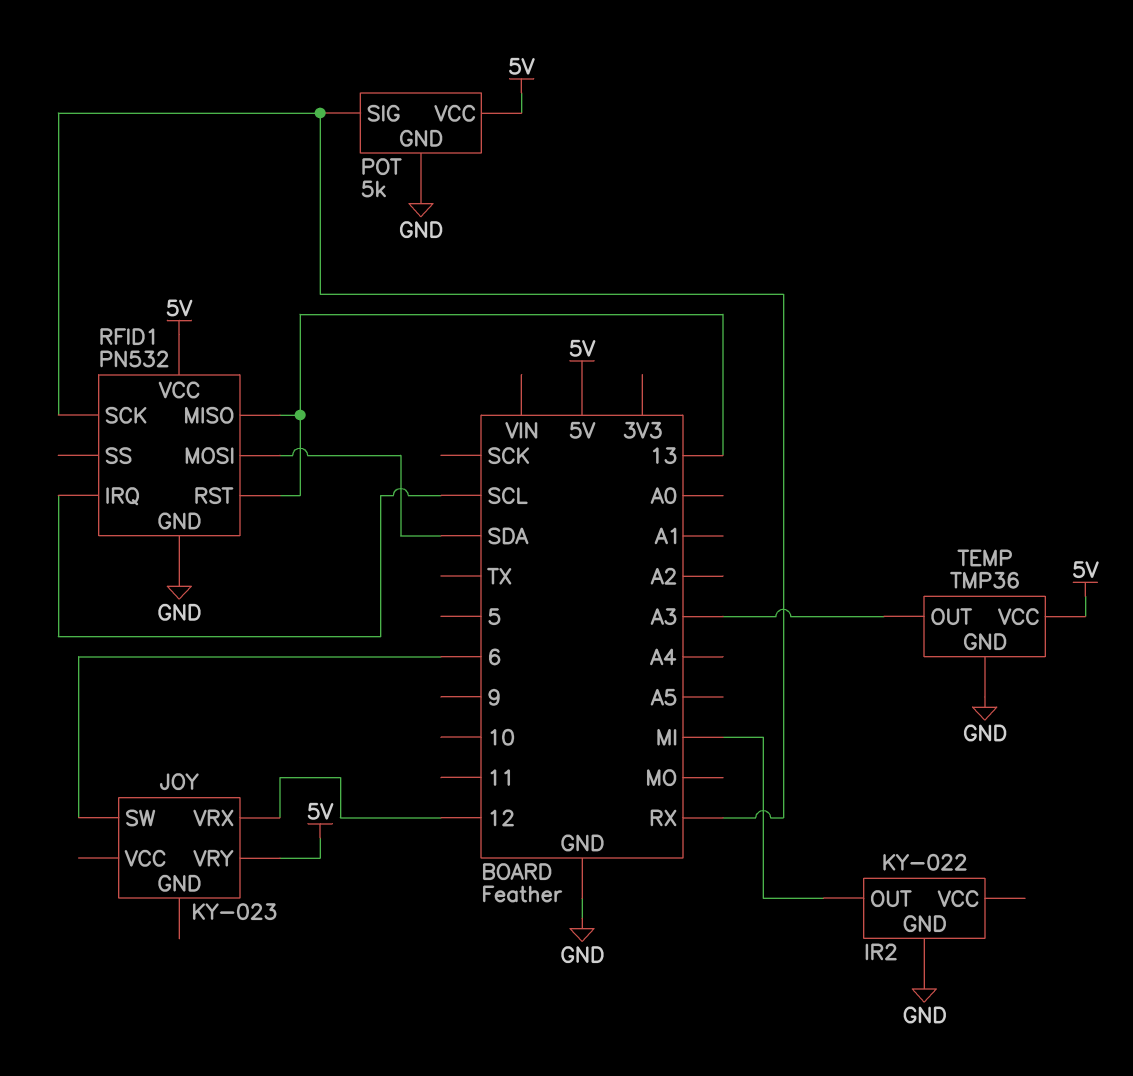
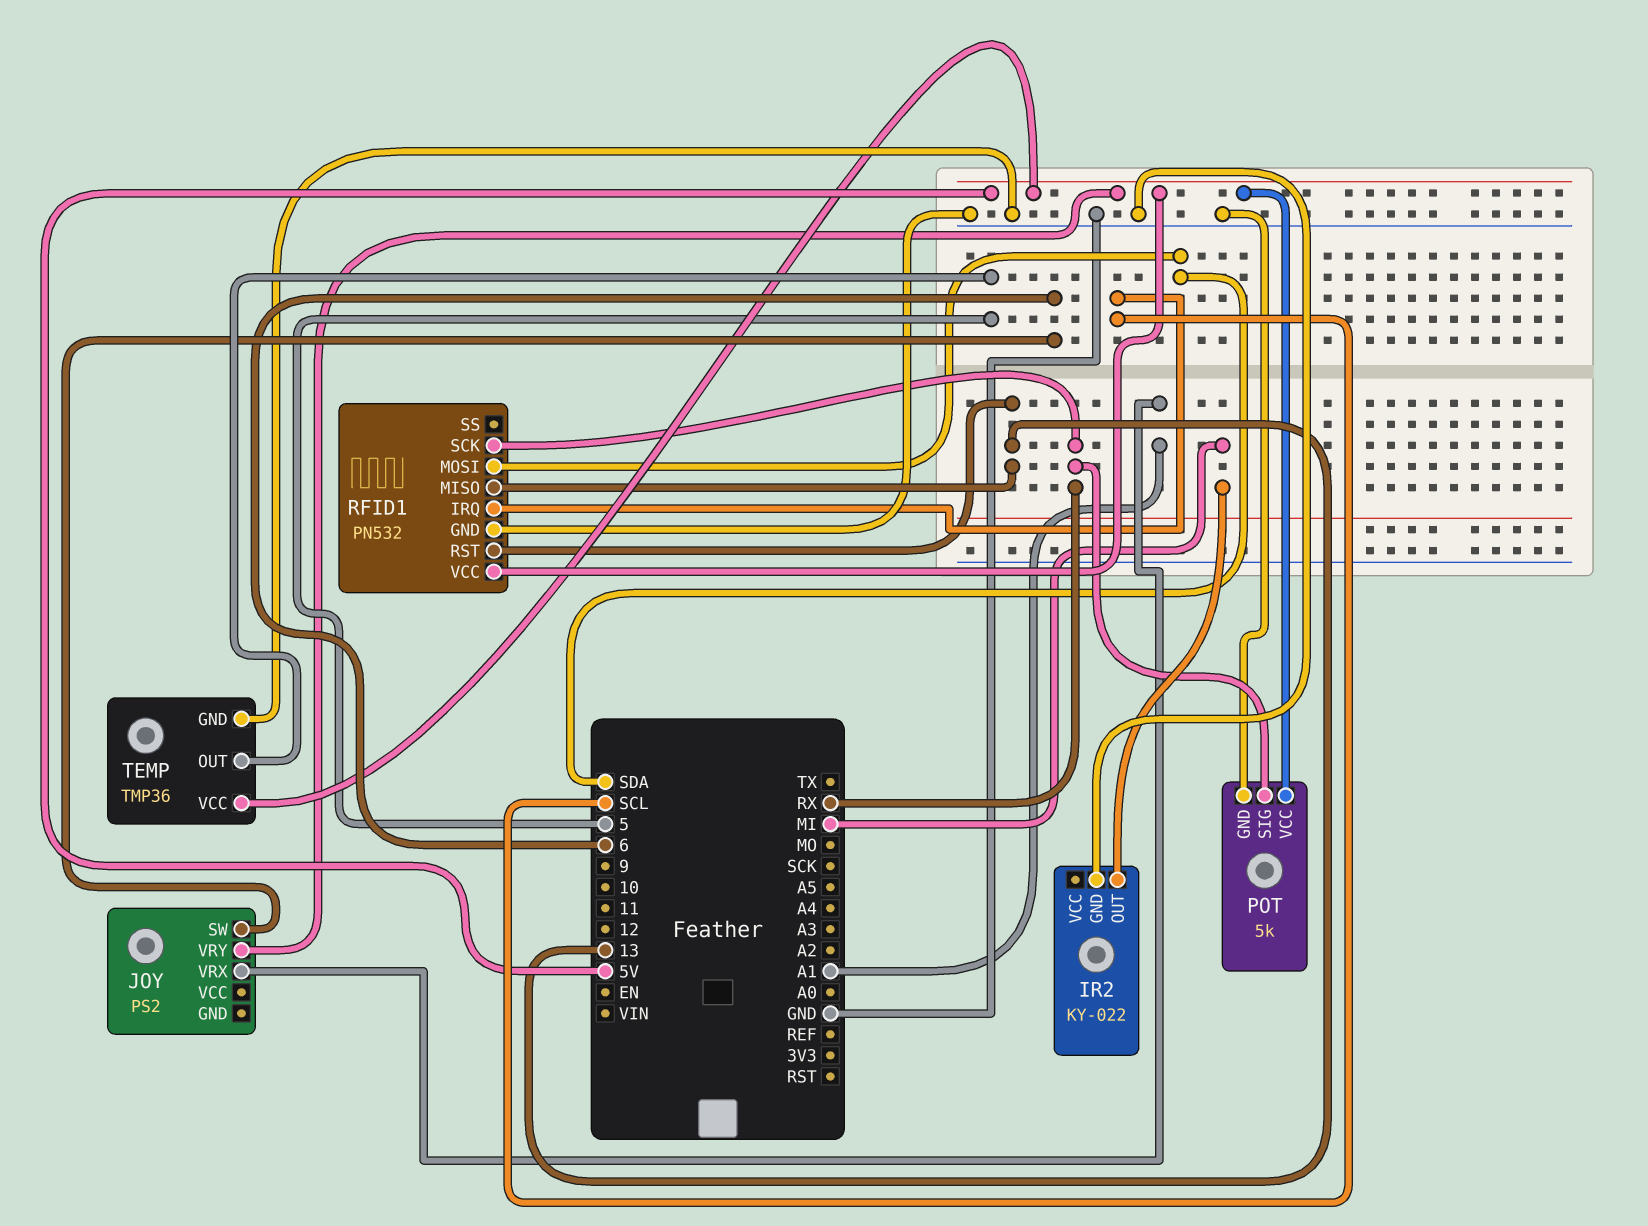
JOY: KY-023 -> PS2
JOY pin VRX: 12 -> A1
TEMP pin OUT: A3 -> 5

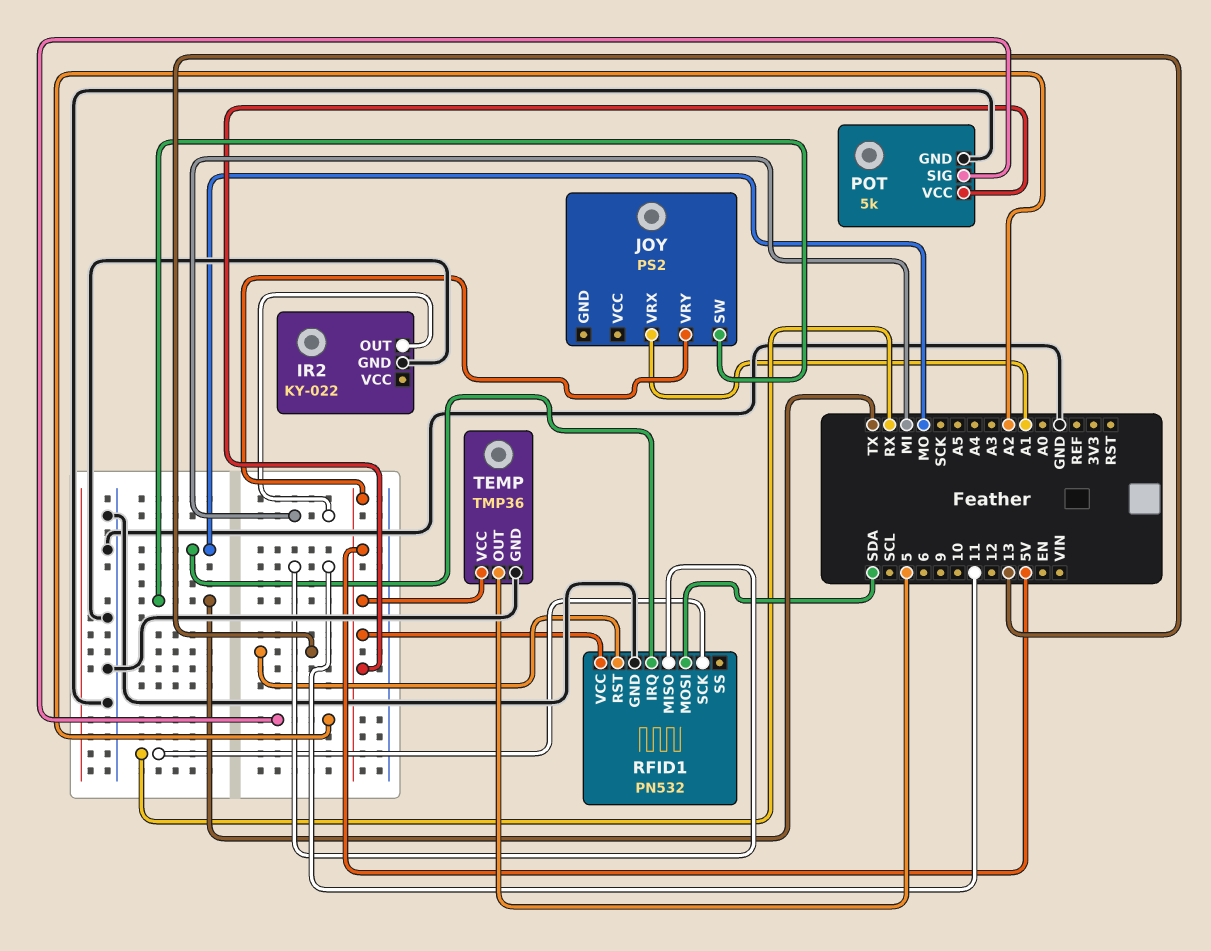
JOY pin SW: 6 -> TX
POT pin SIG: RX -> A2
RFID1 pin IRQ: SCL -> MO
RFID1 pin MISO: 13 -> 11

